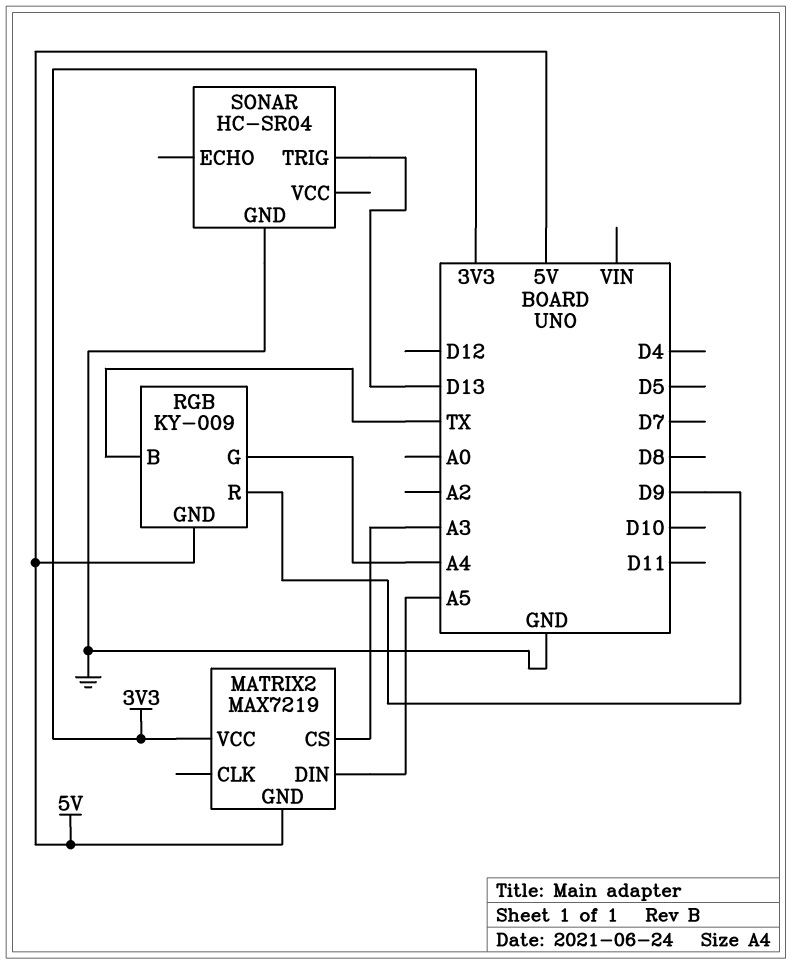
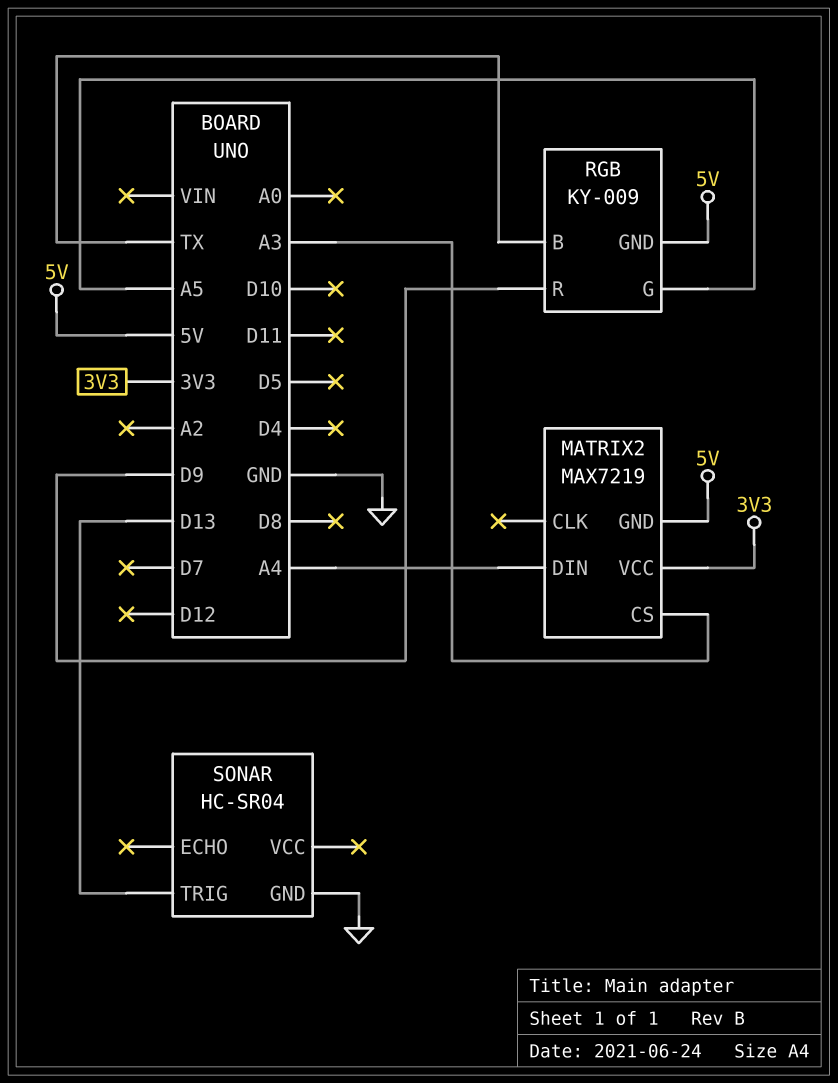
MATRIX2 pin DIN: A5 -> A4
RGB pin G: A4 -> A5

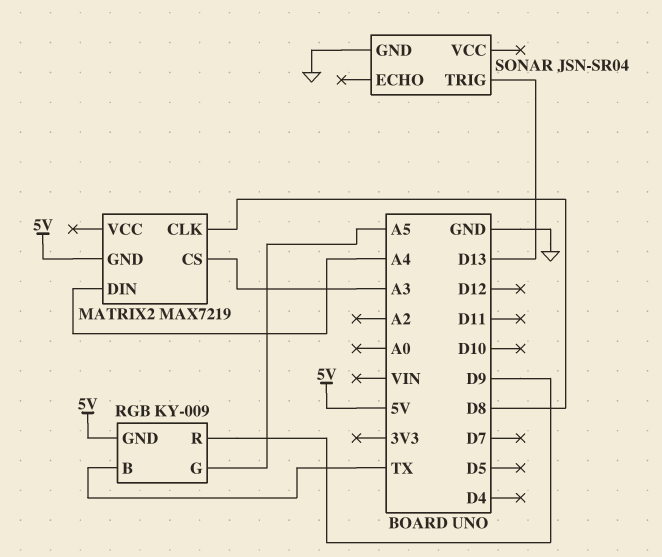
MATRIX2 pin CLK: none -> D8
MATRIX2 pin VCC: 3V3 -> none
SONAR: HC-SR04 -> JSN-SR04

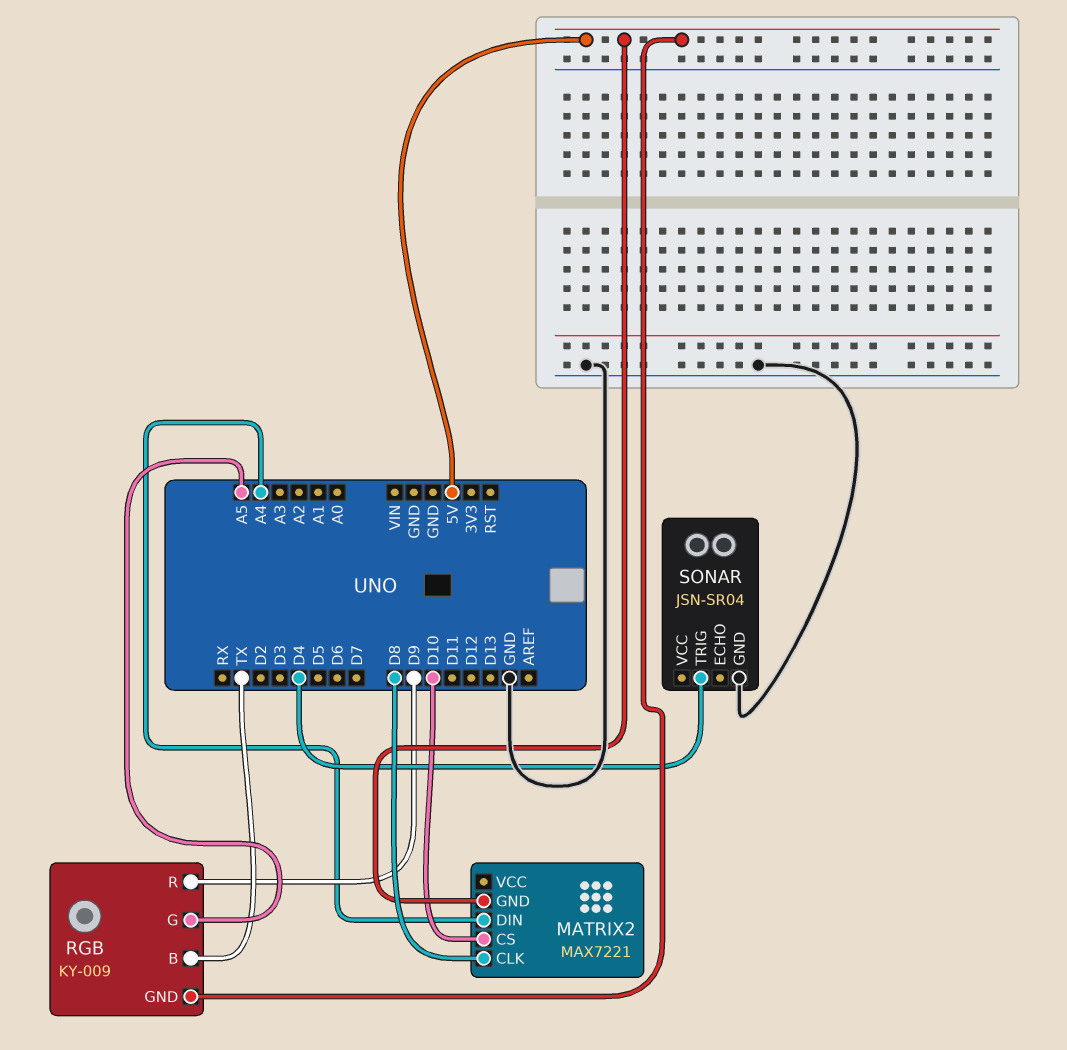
MATRIX2: MAX7219 -> MAX7221
MATRIX2 pin CS: A3 -> D10
SONAR pin TRIG: D13 -> D4

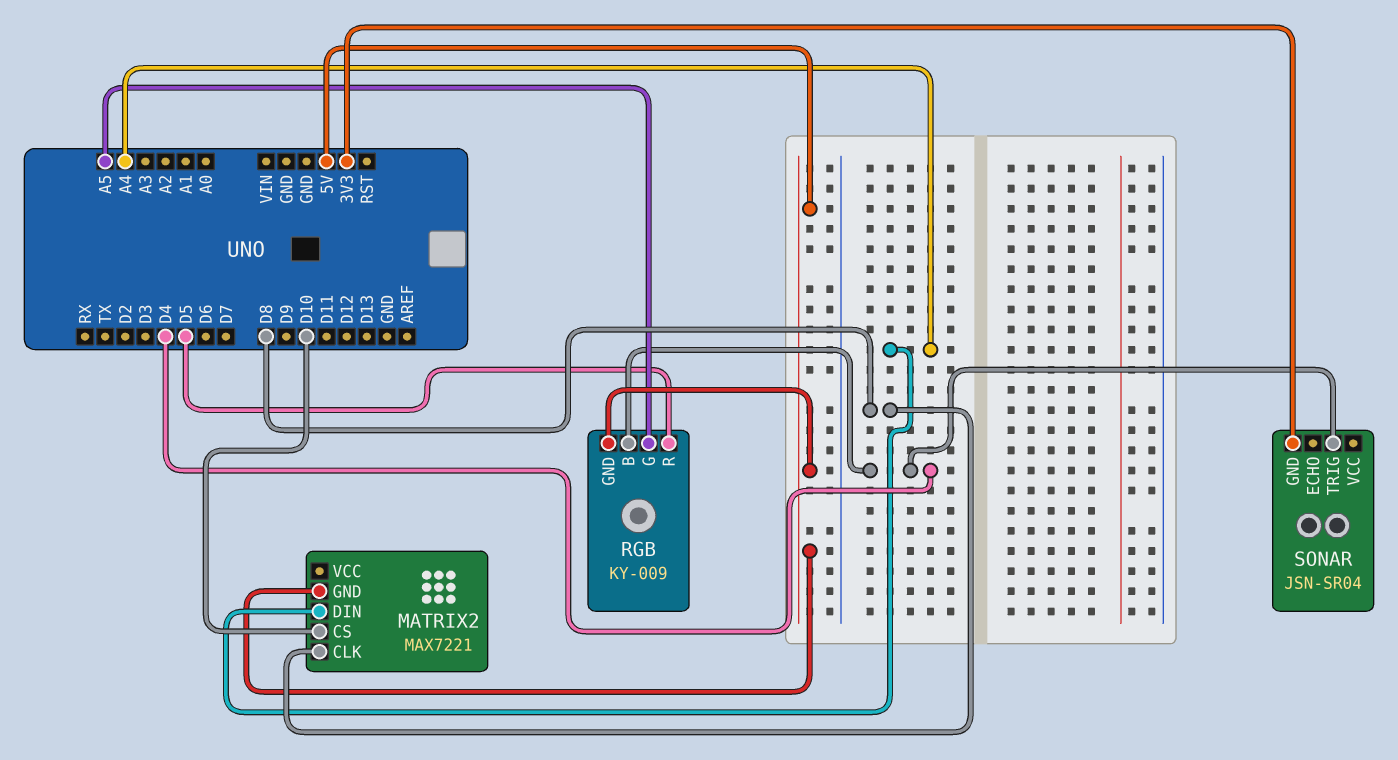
RGB pin B: TX -> D4
RGB pin R: D9 -> D5
SONAR pin GND: GND -> 3V3

